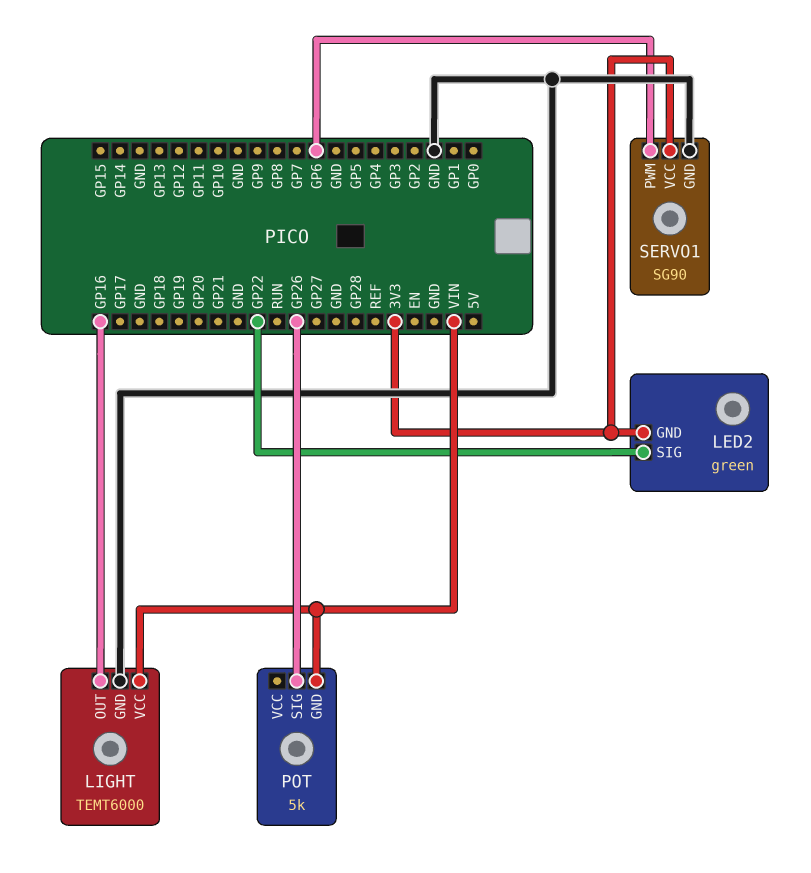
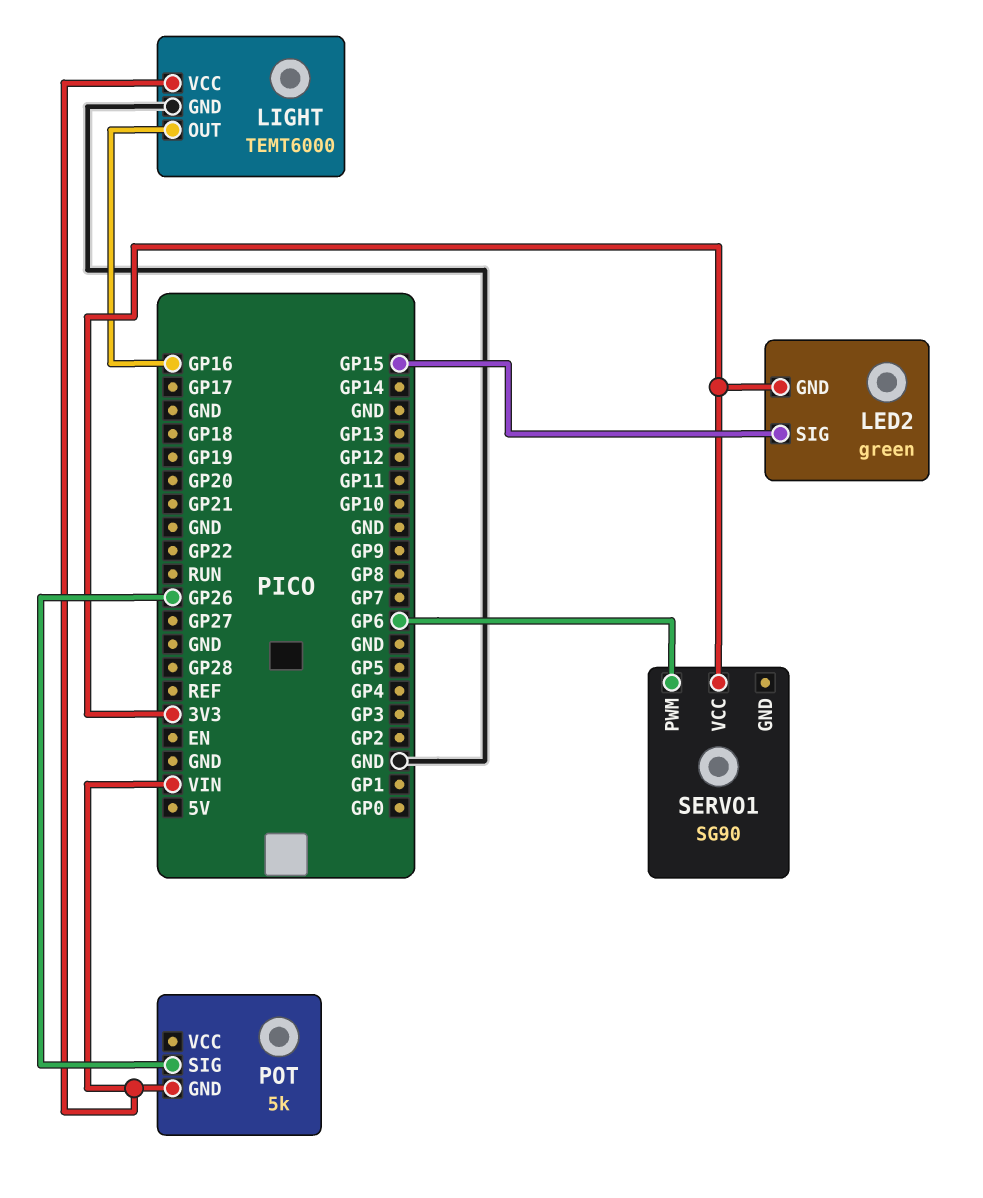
LED2 pin SIG: GP22 -> GP15
SERVO1 pin GND: GND -> none

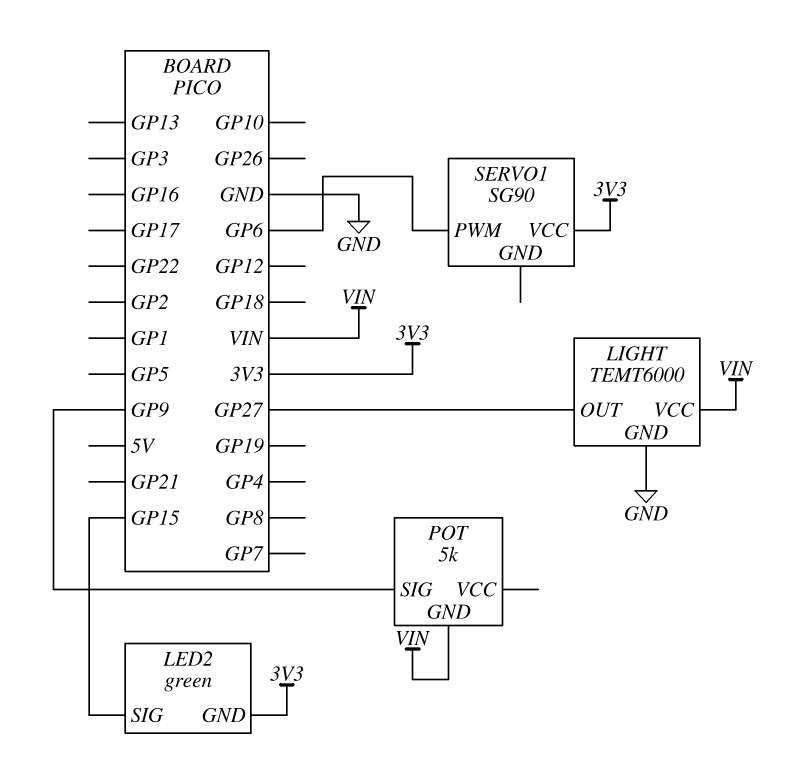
LIGHT pin OUT: GP16 -> GP27
POT pin SIG: GP26 -> GP9

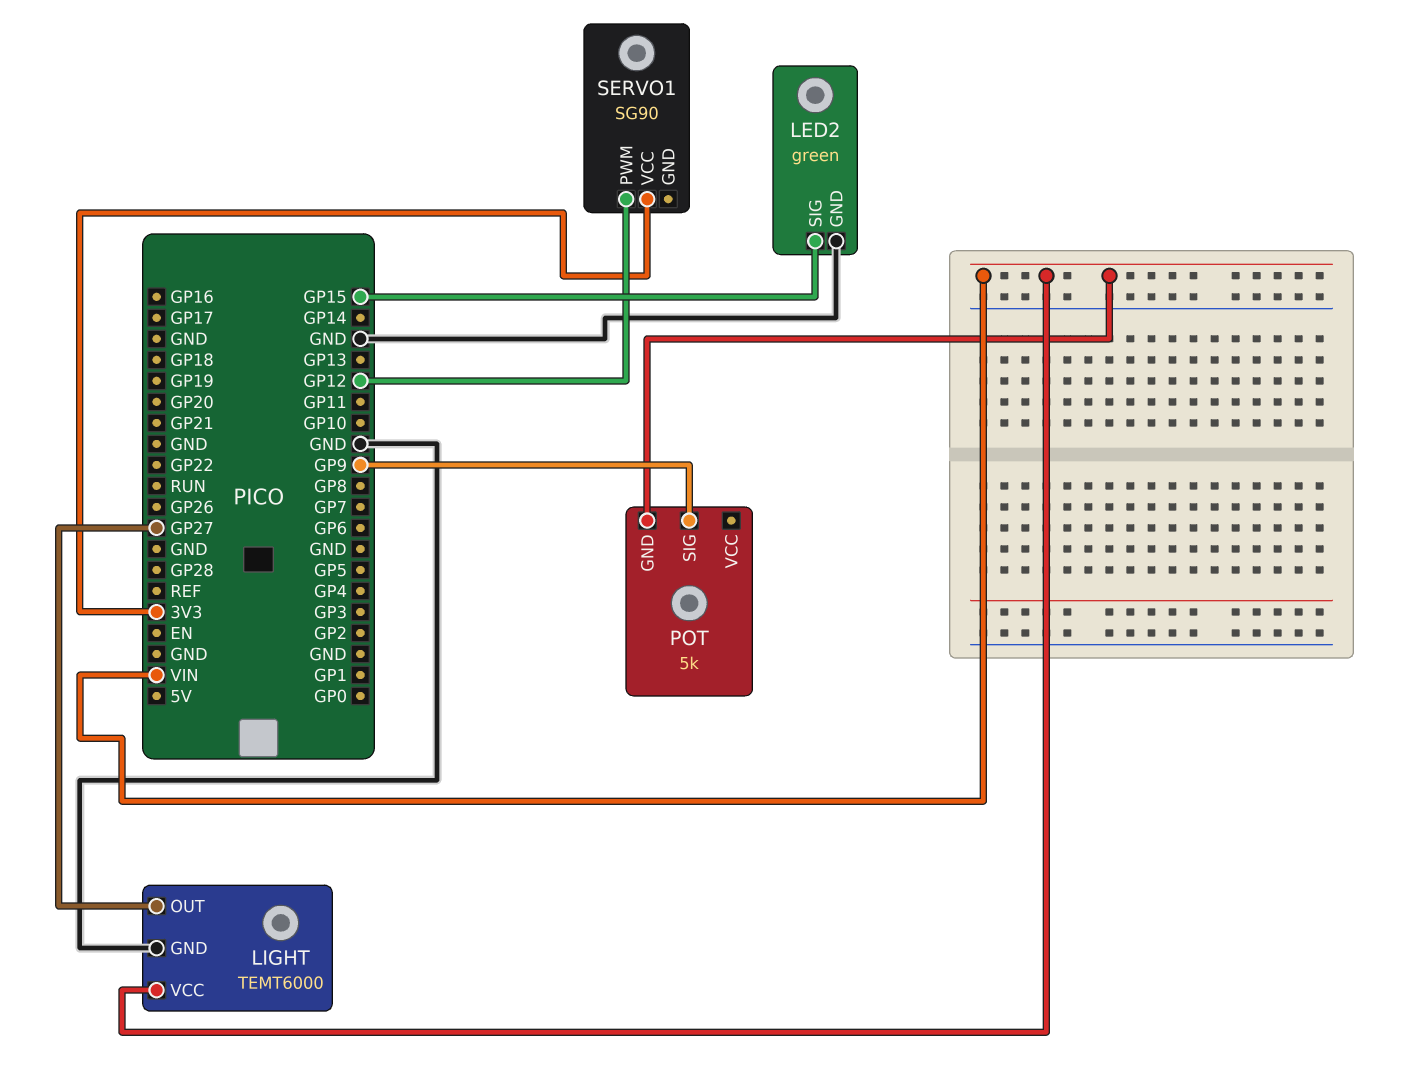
LED2 pin GND: 3V3 -> GND
SERVO1 pin PWM: GP6 -> GP12

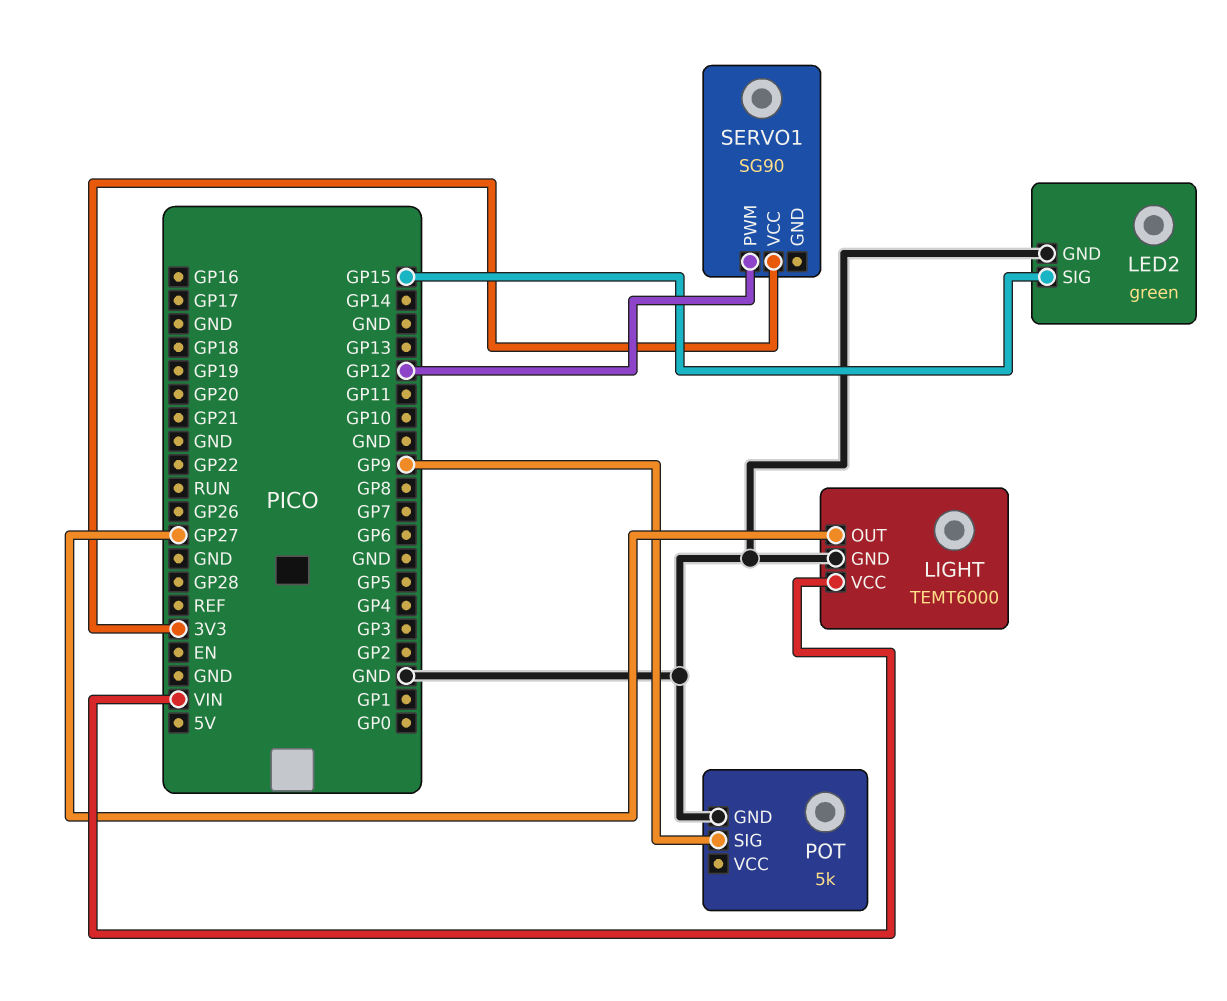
POT pin GND: VIN -> GND

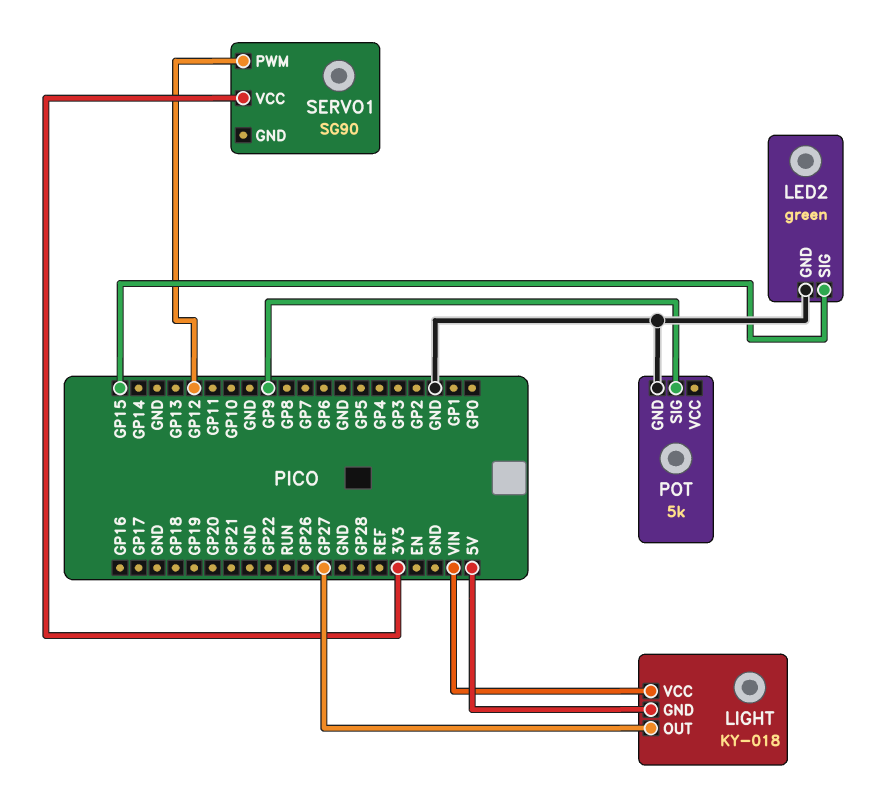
LIGHT: TEMT6000 -> KY-018
LIGHT pin GND: GND -> 5V

